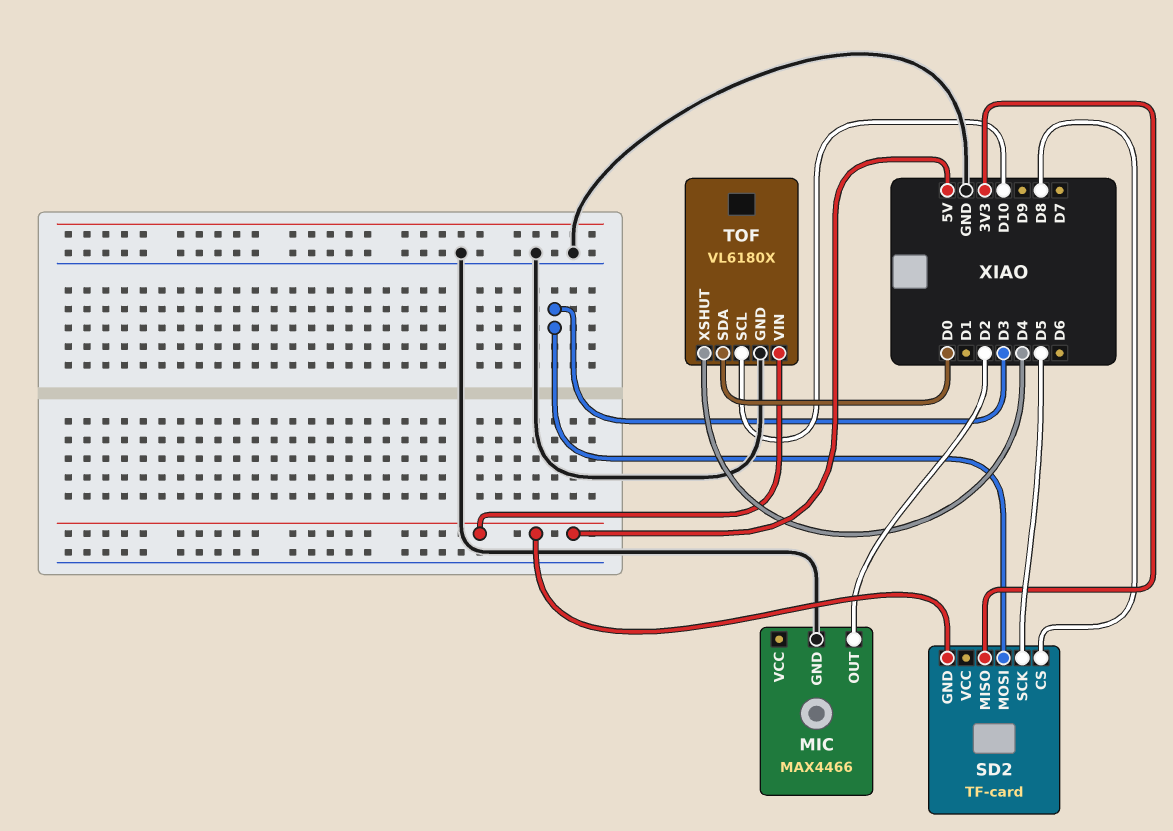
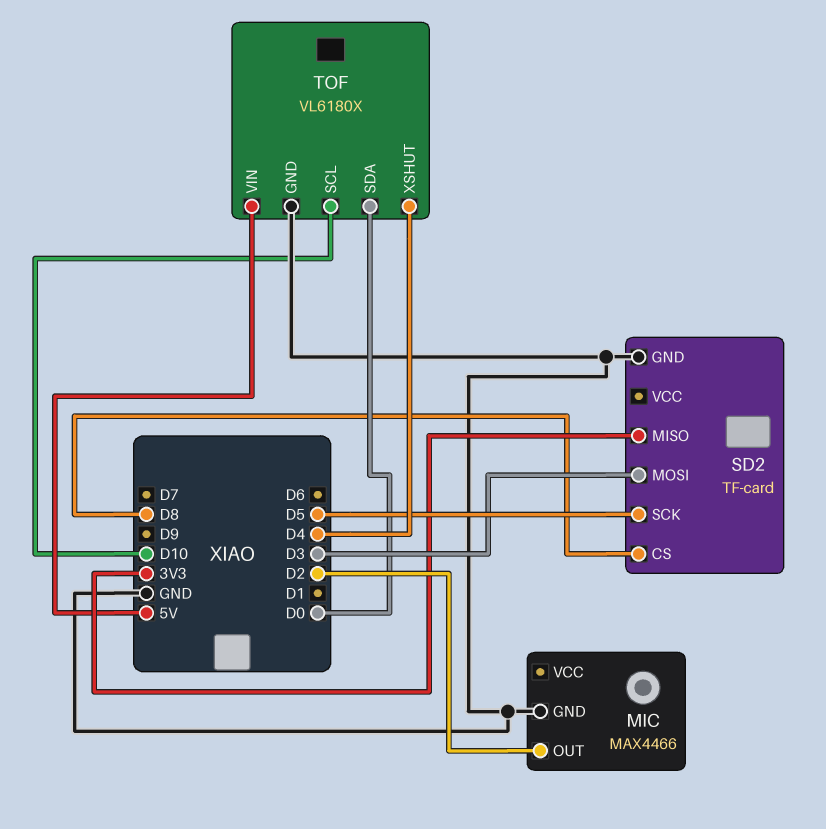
SD2 pin GND: 5V -> GND

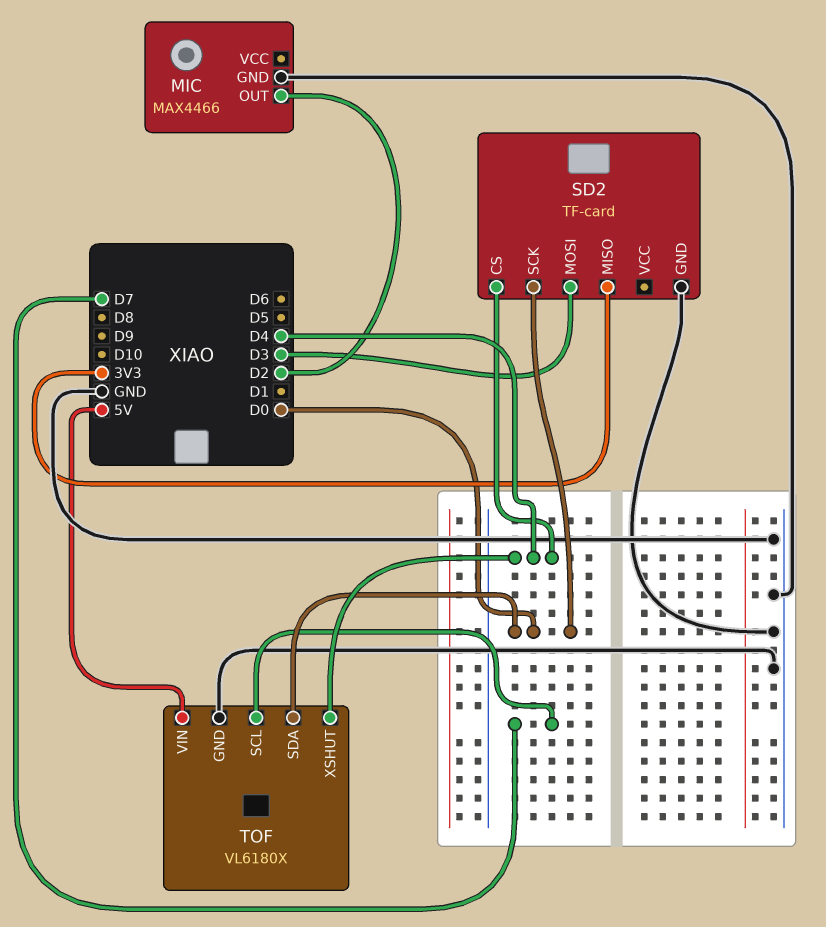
SD2 pin CS: D8 -> D4
SD2 pin SCK: D5 -> D0
TOF pin SCL: D10 -> D7

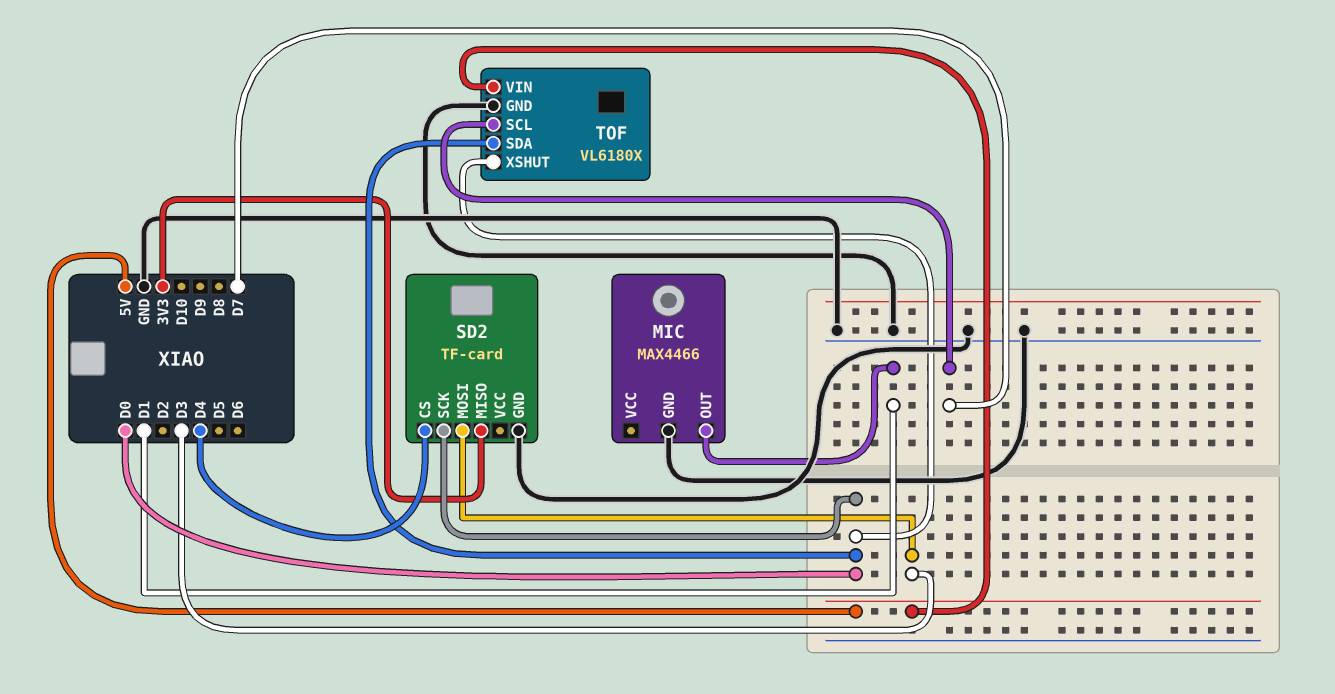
MIC pin OUT: D2 -> D1
TOF pin XSHUT: D4 -> D0

